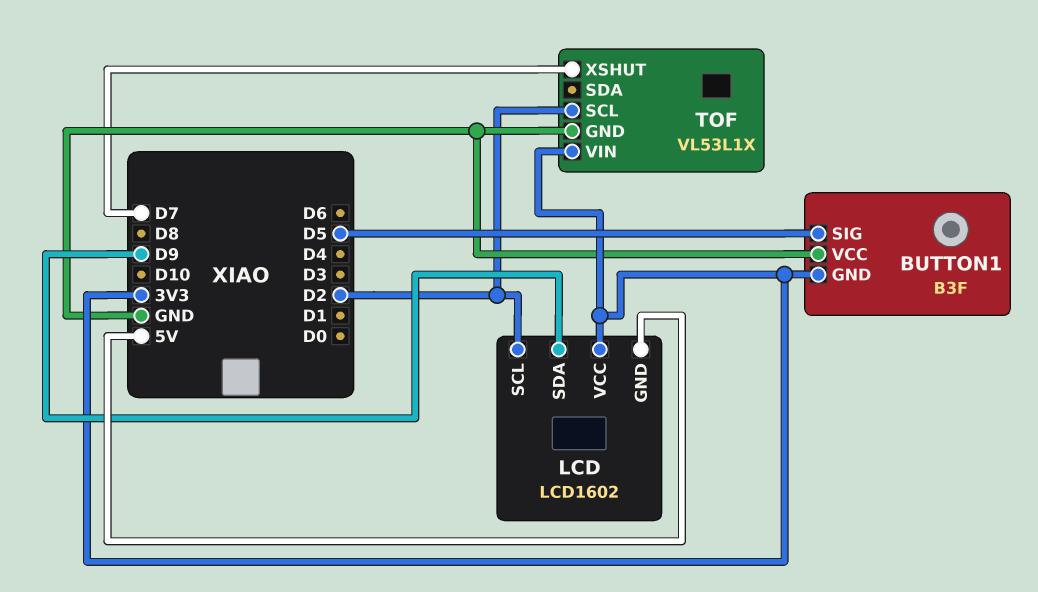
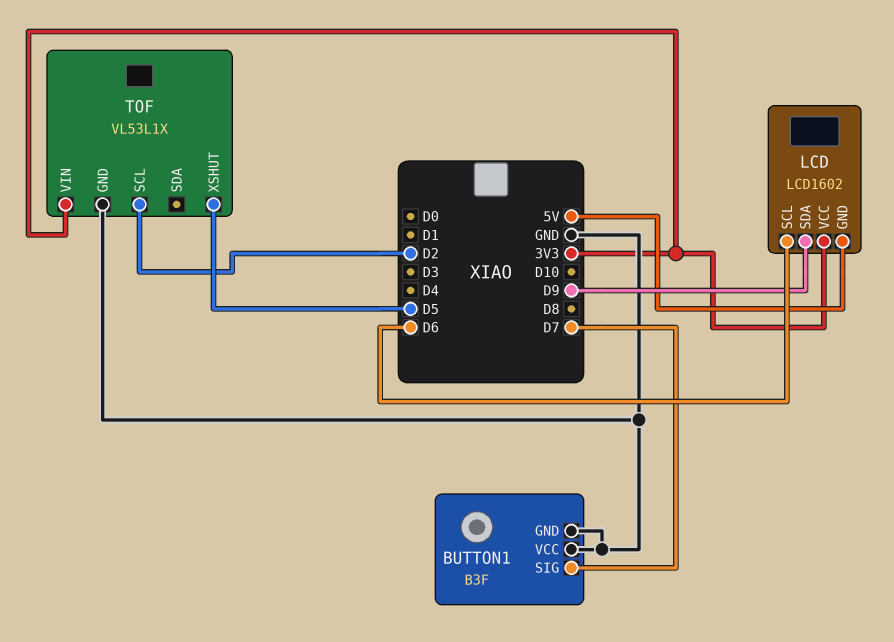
BUTTON1 pin GND: 3V3 -> GND
BUTTON1 pin SIG: D5 -> D7
LCD pin SCL: D2 -> D6
TOF pin XSHUT: D7 -> D5

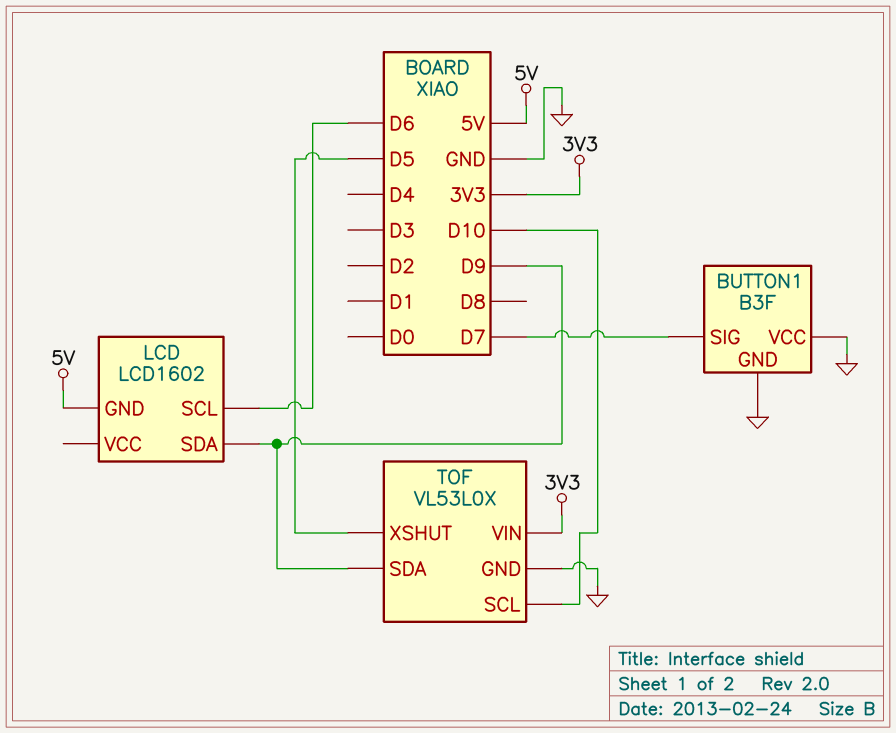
LCD pin VCC: 3V3 -> none
TOF: VL53L1X -> VL53L0X
TOF pin SCL: D2 -> D10
TOF pin SDA: none -> D9

